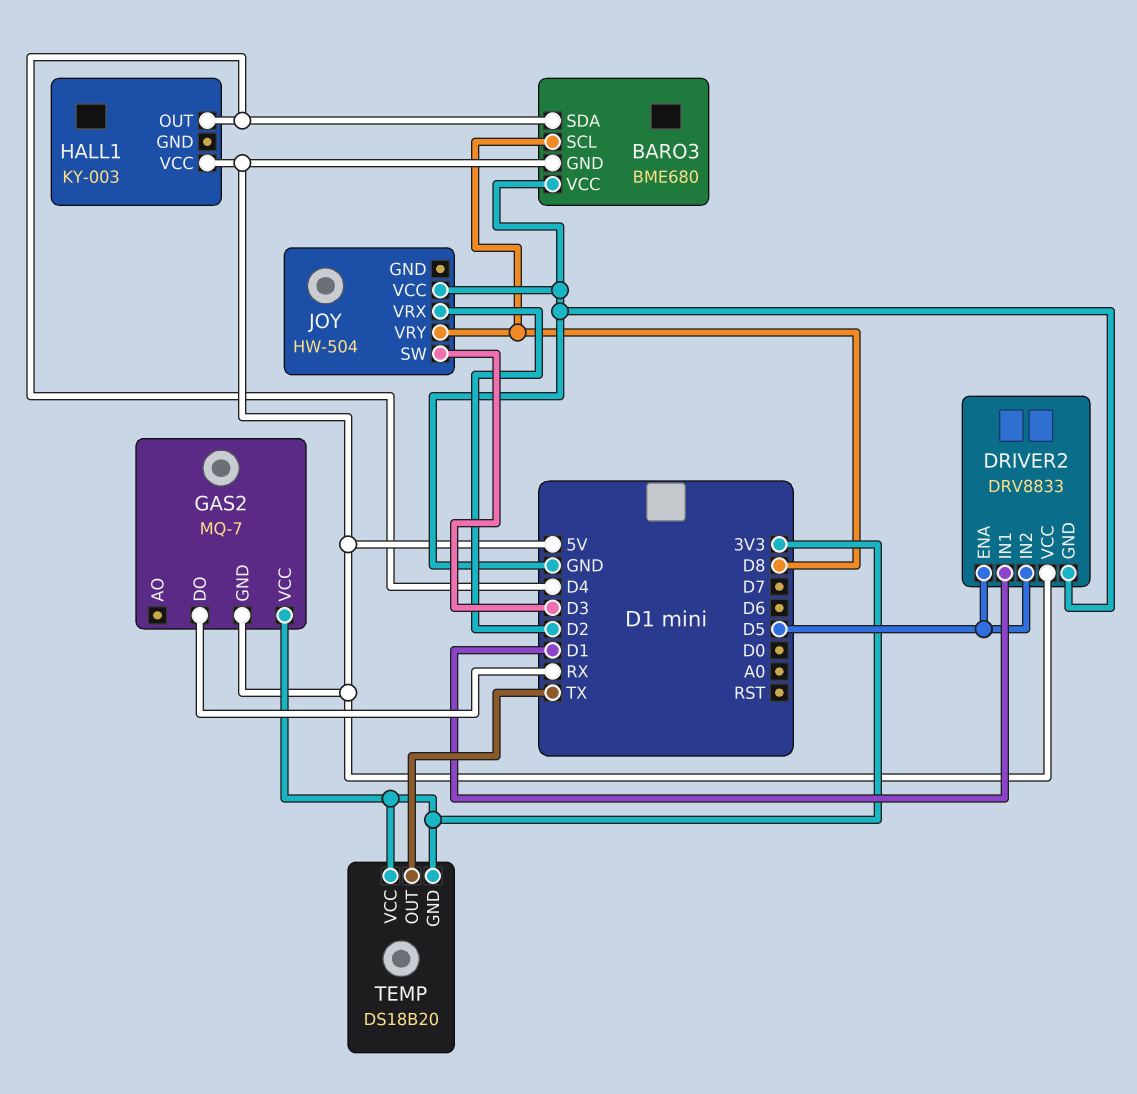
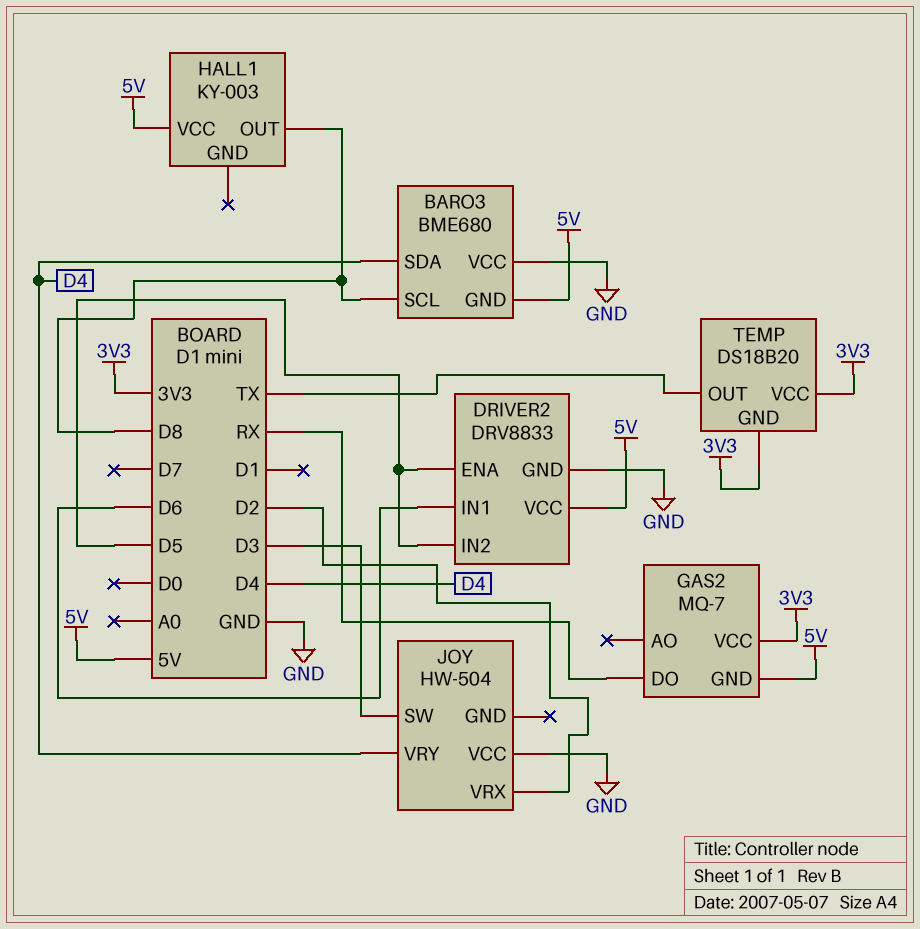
DRIVER2 pin IN1: D1 -> D6
HALL1 pin OUT: D4 -> D8
JOY pin VRY: D8 -> D4

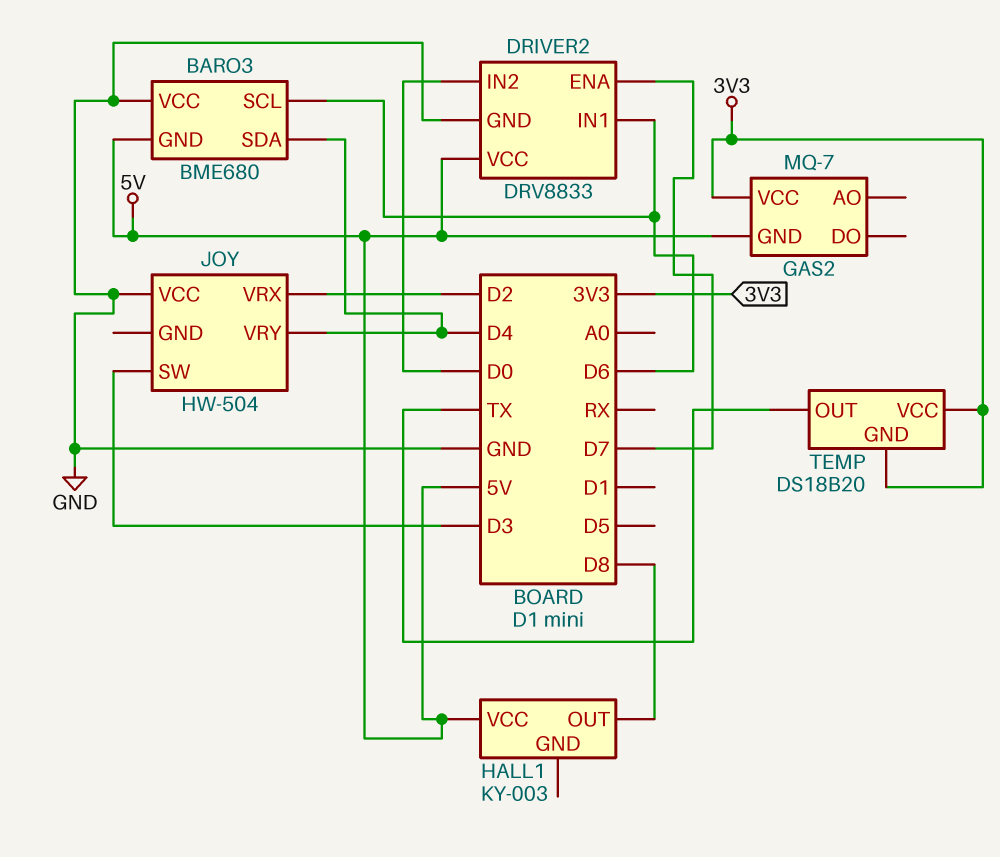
BARO3 pin SCL: D8 -> D6
DRIVER2 pin ENA: D5 -> D7
DRIVER2 pin IN2: D5 -> D0
GAS2 pin DO: RX -> none

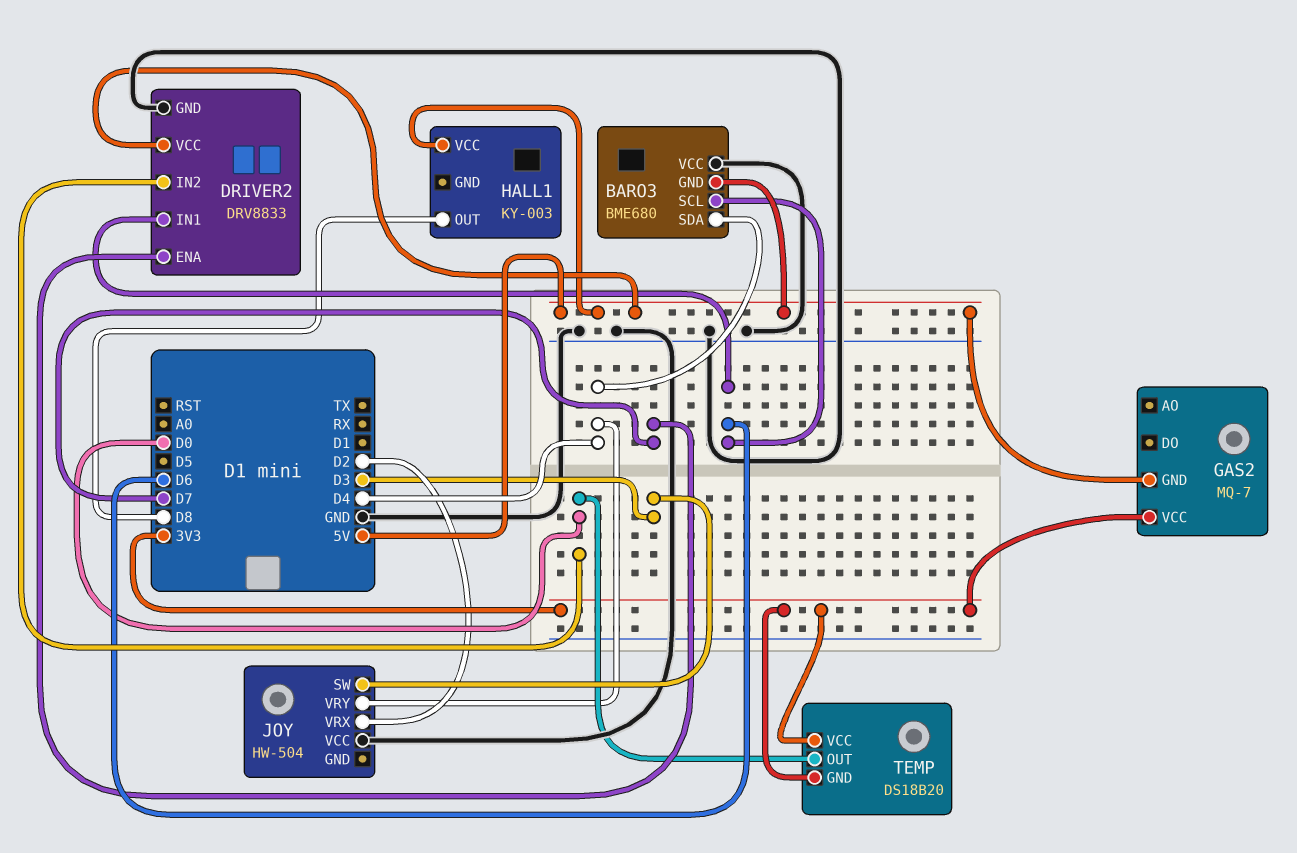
TEMP pin OUT: TX -> D0

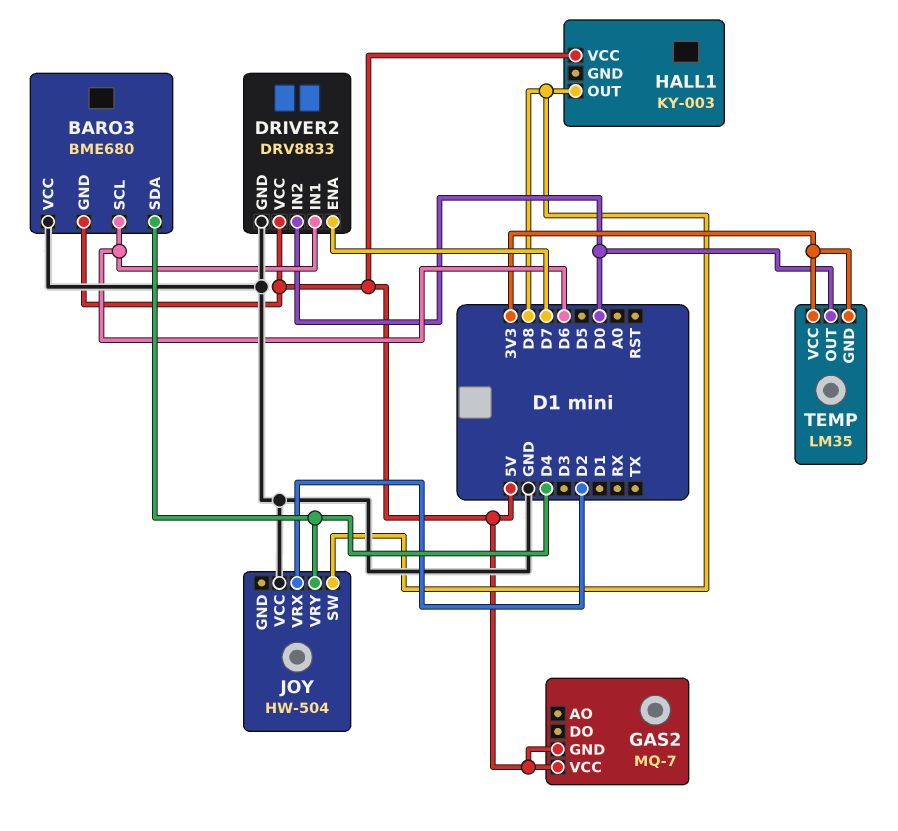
GAS2 pin VCC: 3V3 -> 5V
JOY pin SW: D3 -> D8
TEMP: DS18B20 -> LM35

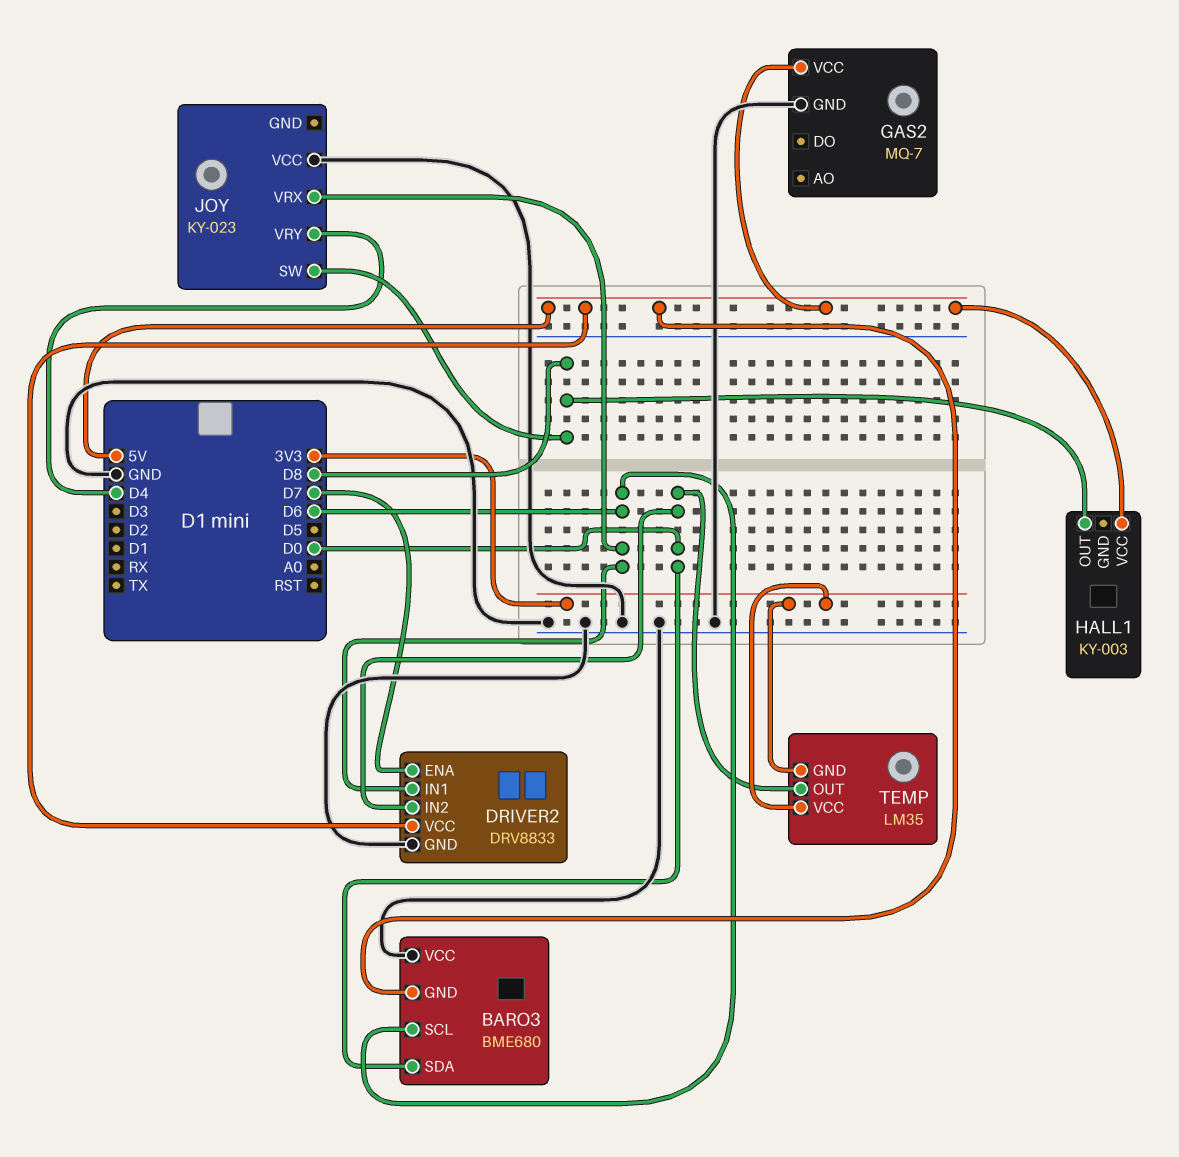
BARO3 pin SDA: D4 -> D0
GAS2 pin GND: 5V -> GND
JOY: HW-504 -> KY-023
JOY pin VRX: D2 -> D6

